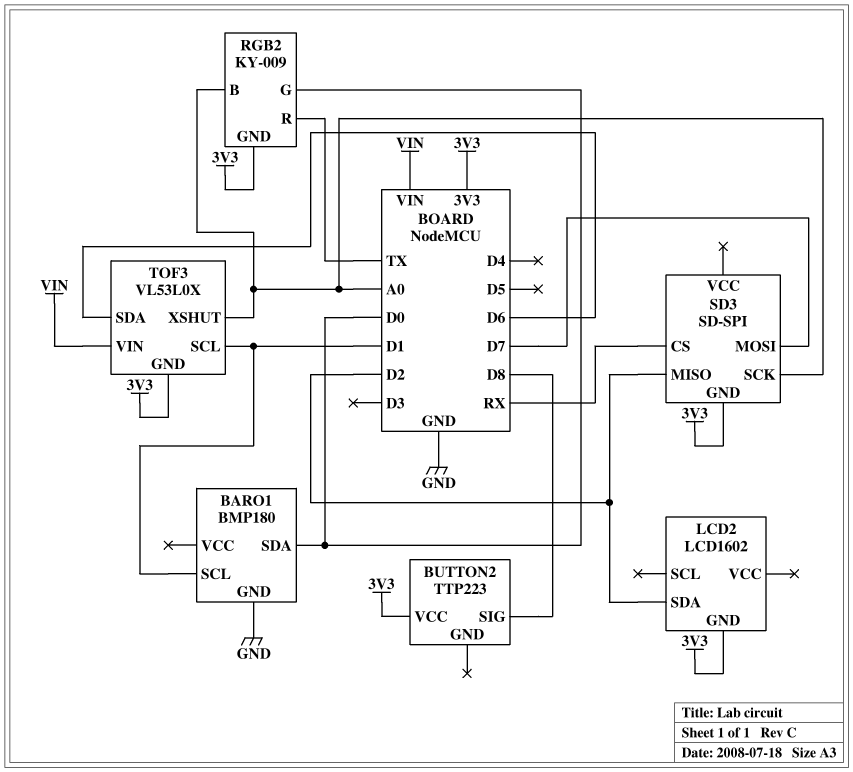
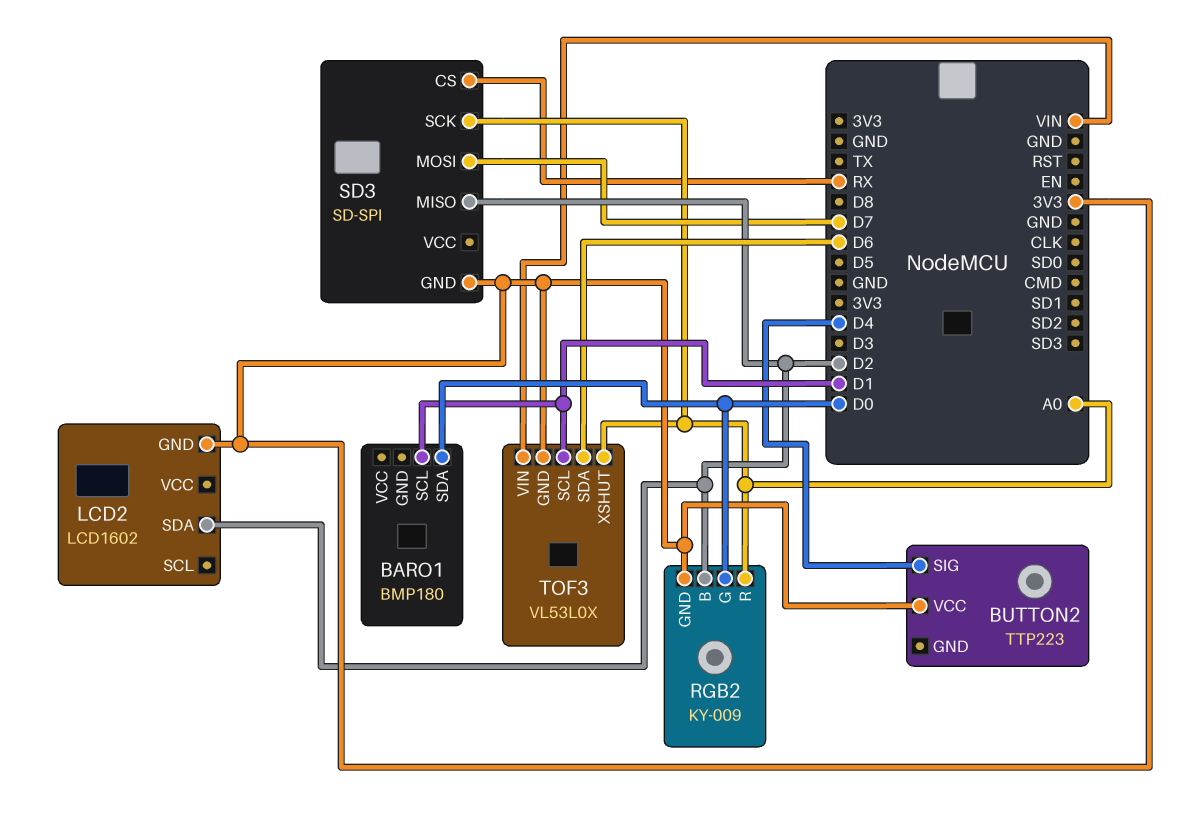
BARO1 pin GND: GND -> none
BUTTON2 pin SIG: D8 -> D4
RGB2 pin B: A0 -> D2
RGB2 pin R: TX -> A0

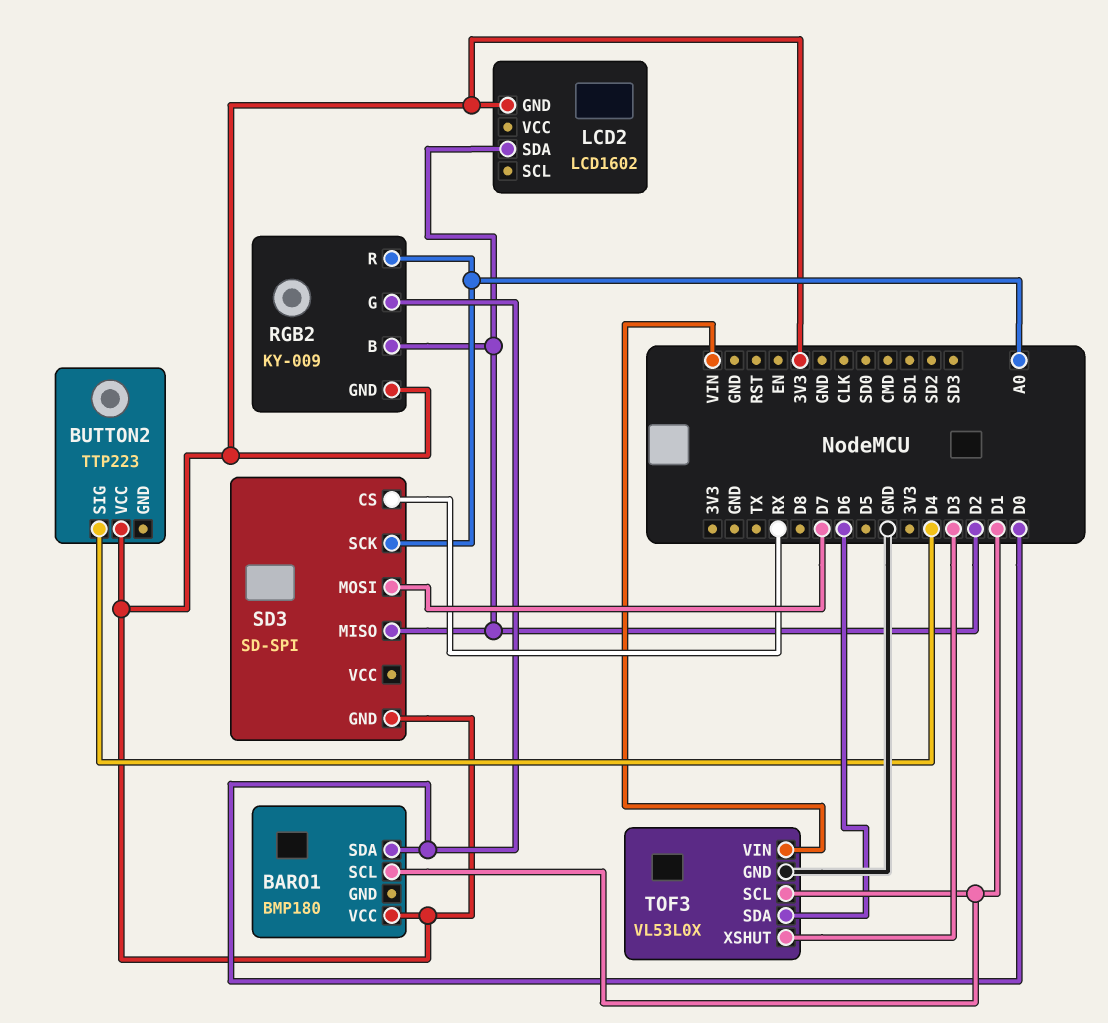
BARO1 pin VCC: none -> 3V3
TOF3 pin GND: 3V3 -> GND
TOF3 pin XSHUT: A0 -> D3

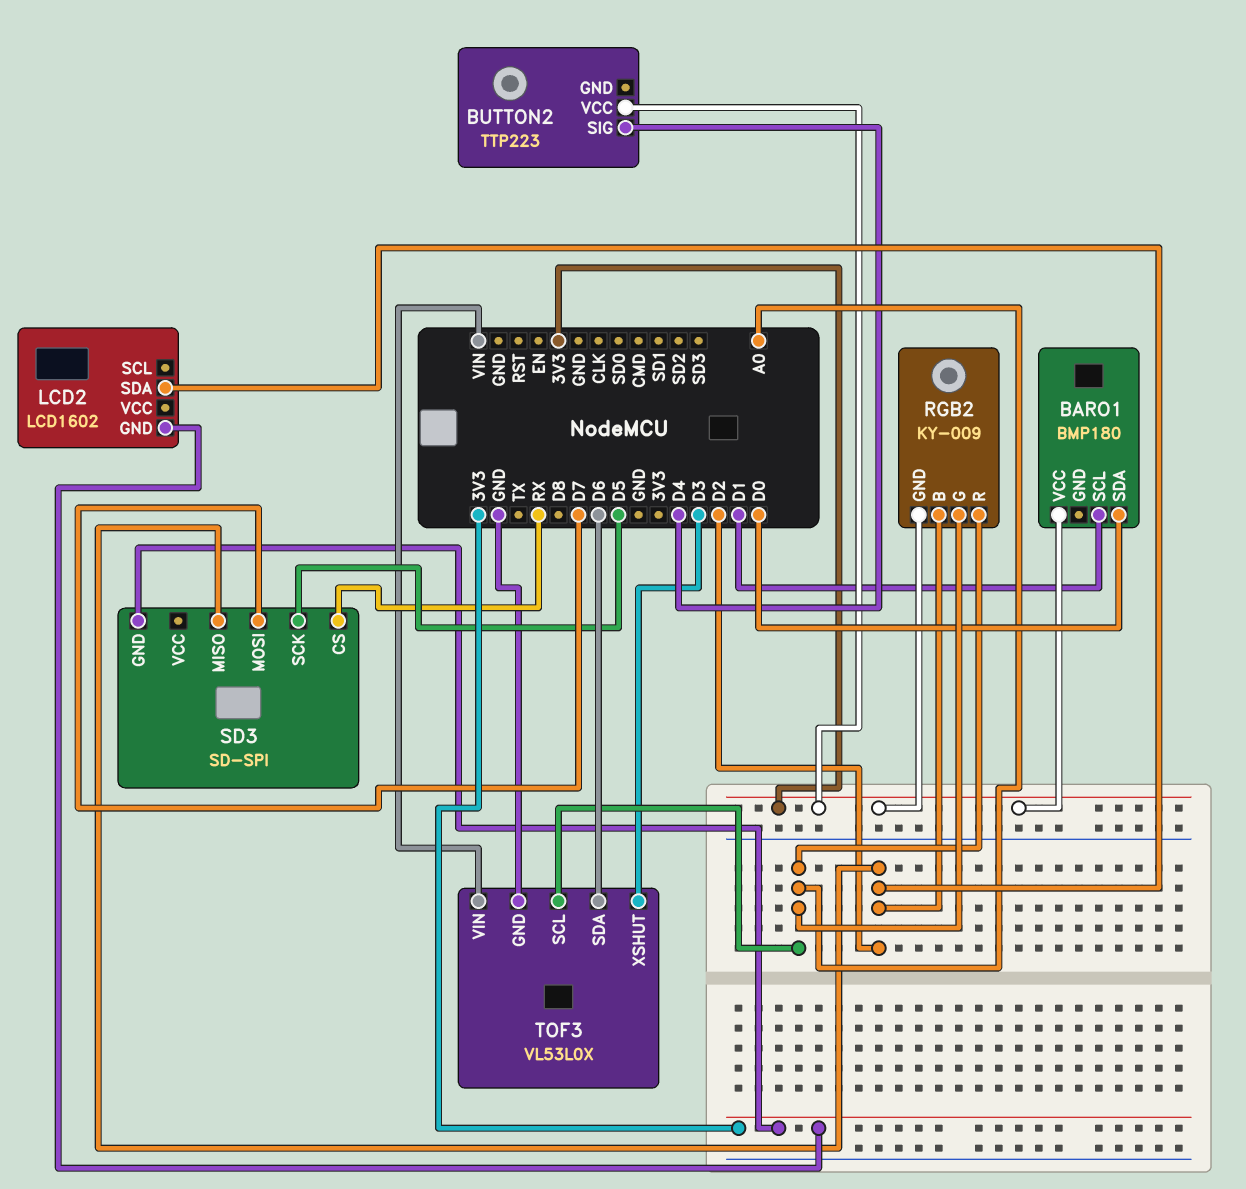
RGB2 pin G: D0 -> A0
SD3 pin SCK: A0 -> D5
TOF3 pin SCL: D1 -> A0

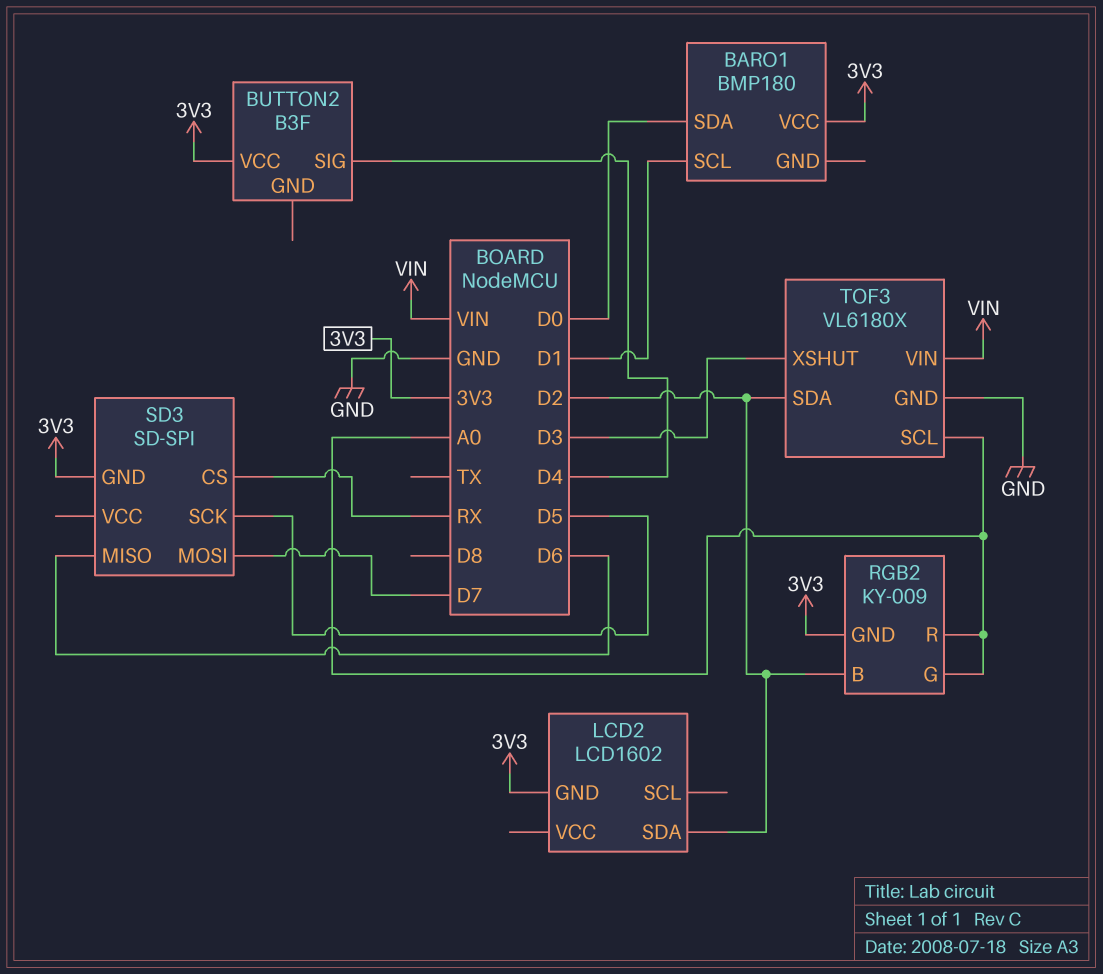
BUTTON2: TTP223 -> B3F
SD3 pin MISO: D2 -> D6
TOF3: VL53L0X -> VL6180X
TOF3 pin SDA: D6 -> D2

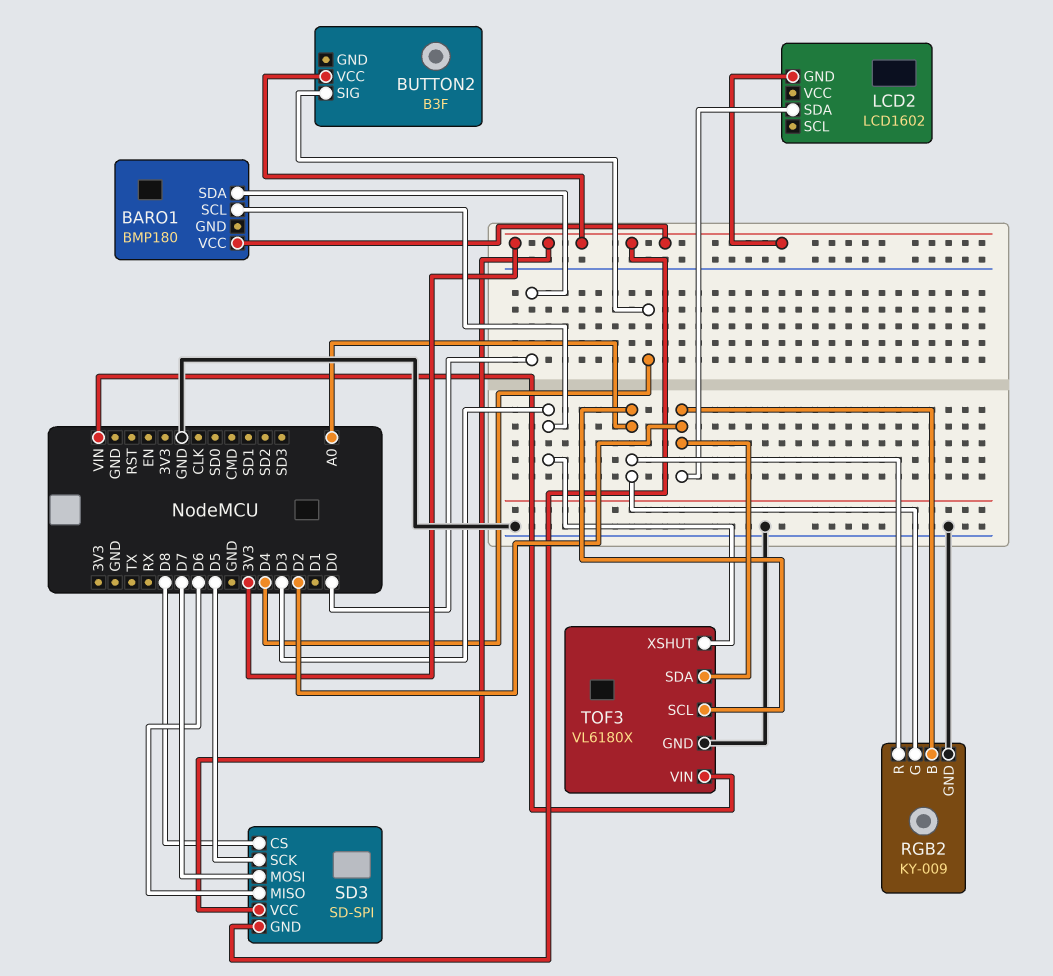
BARO1 pin SCL: D1 -> D3
RGB2 pin GND: 3V3 -> GND
SD3 pin CS: RX -> D8
SD3 pin VCC: none -> 3V3

